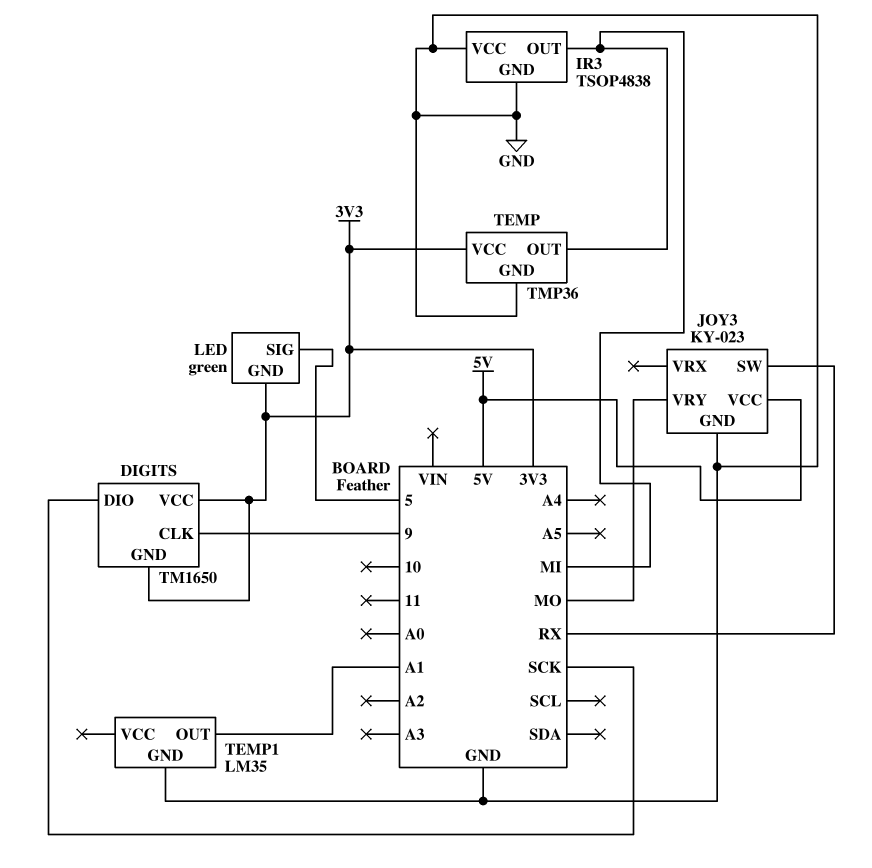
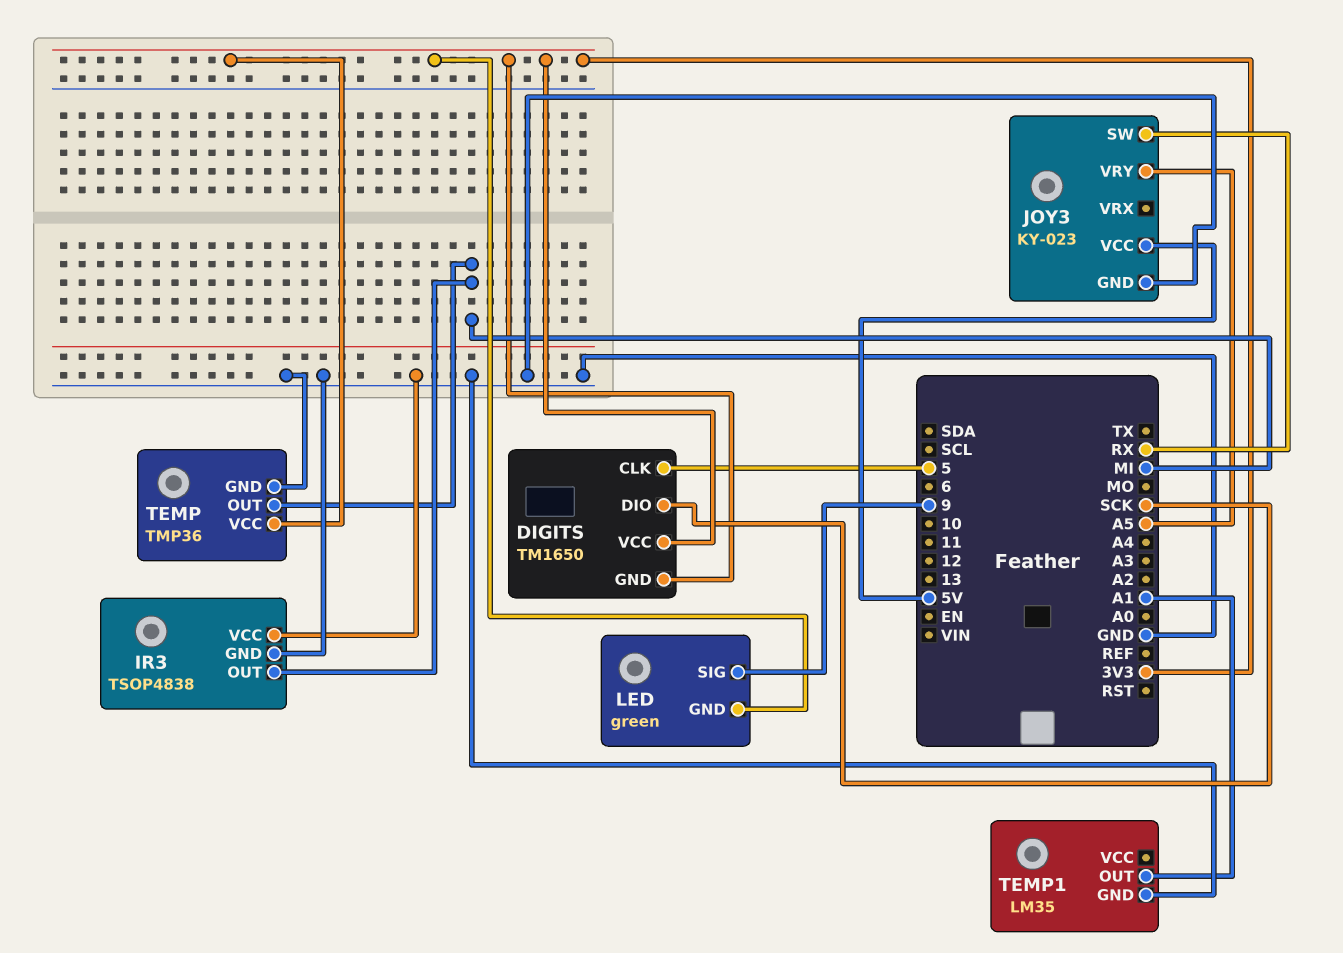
DIGITS pin CLK: 9 -> 5
JOY3 pin VRY: MO -> A5
LED pin SIG: 5 -> 9

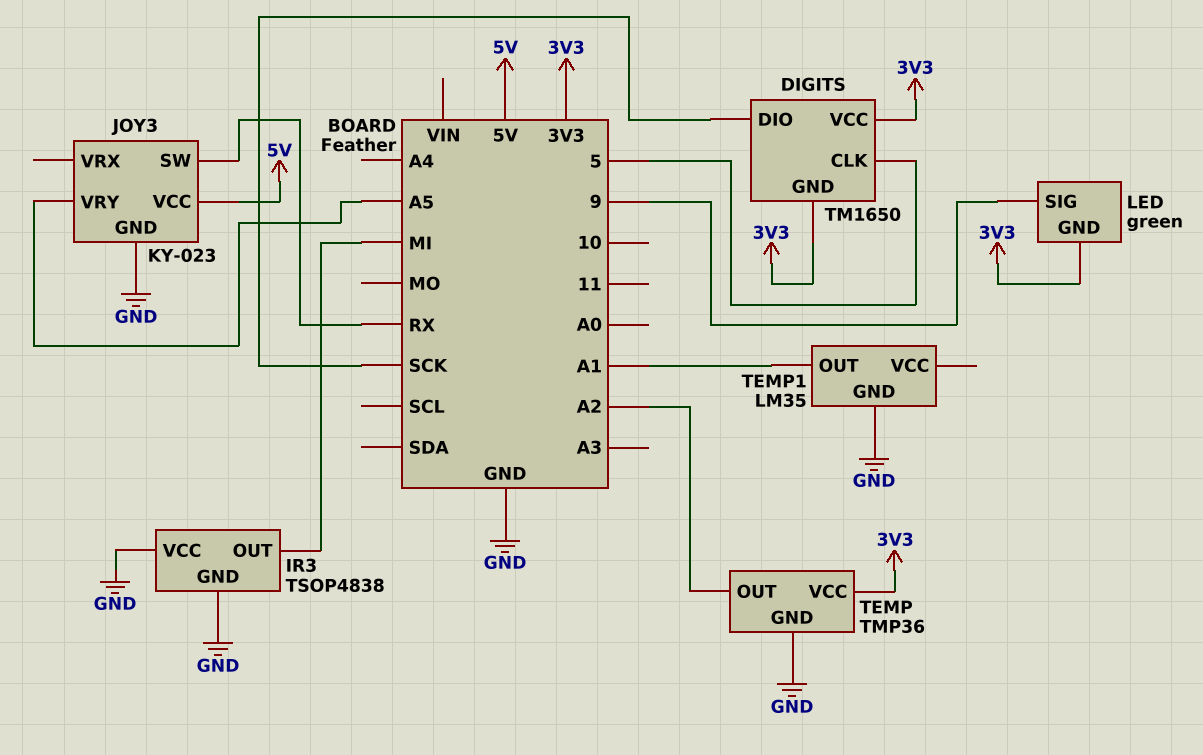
TEMP pin OUT: MI -> A2

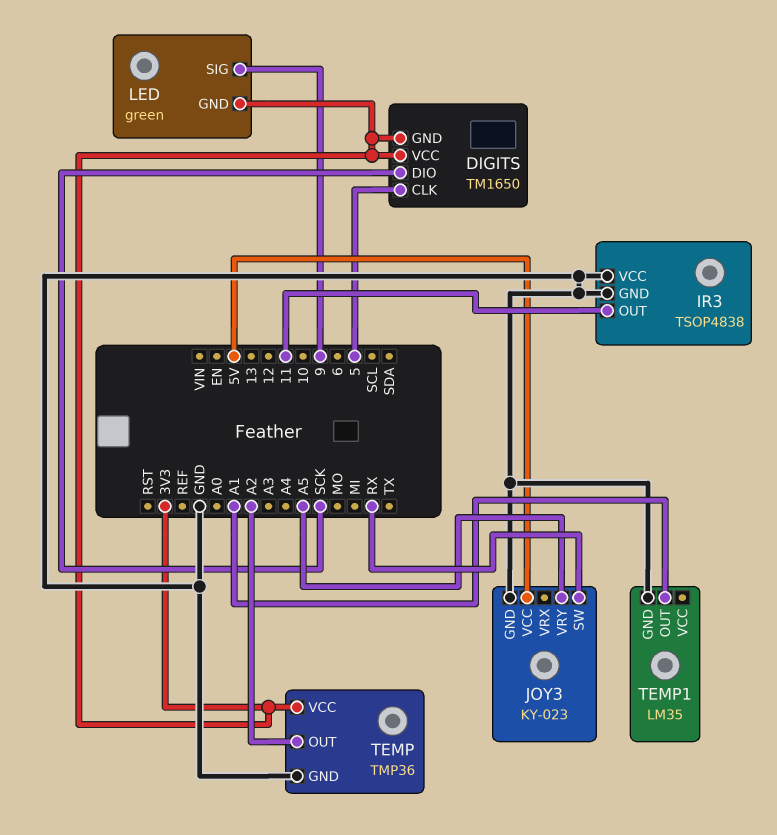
IR3 pin OUT: MI -> 11

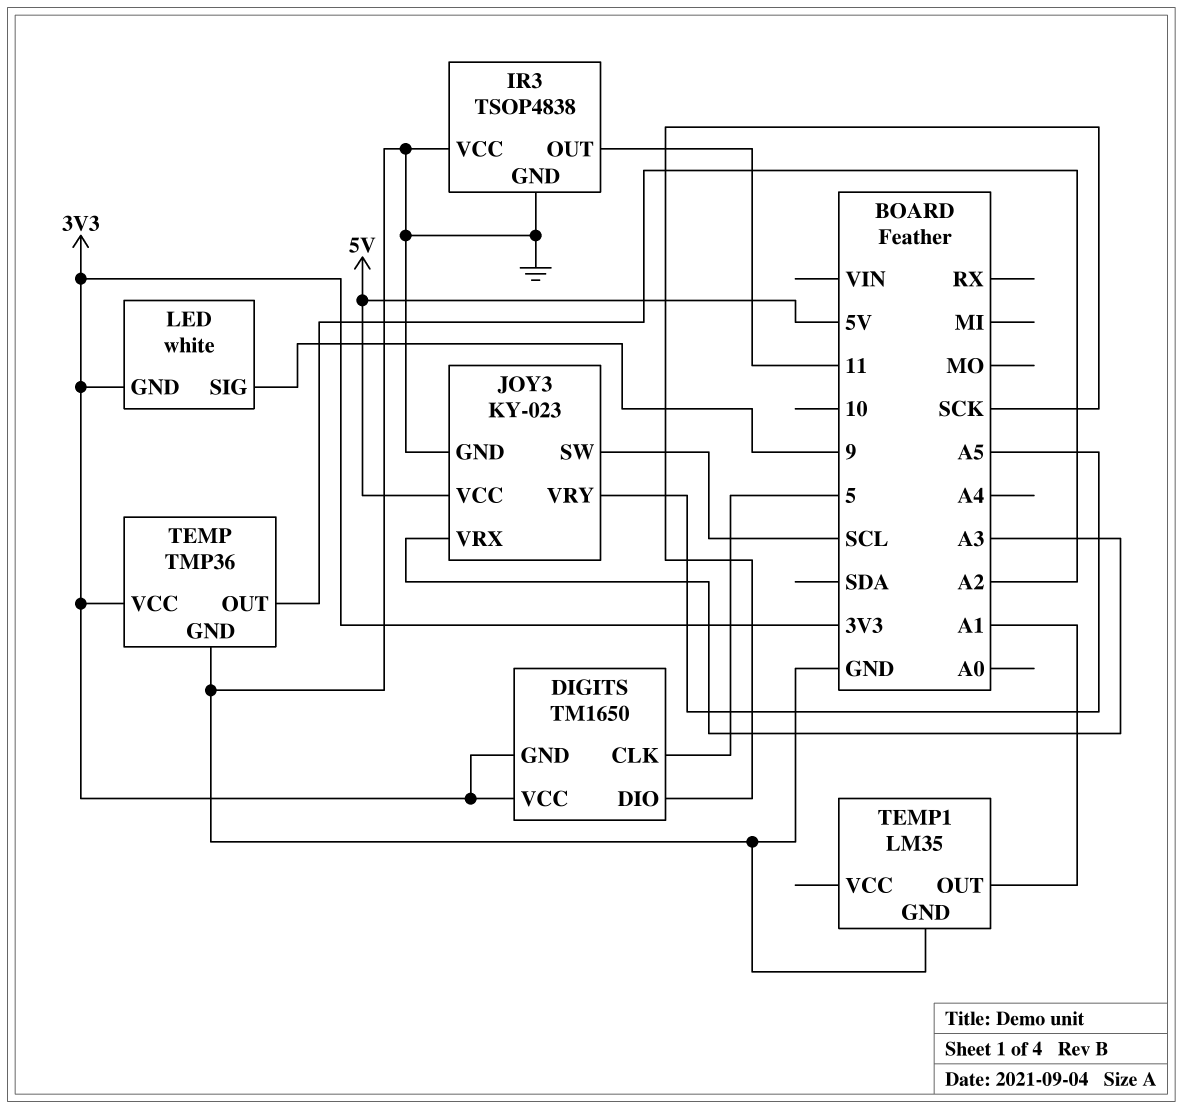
JOY3 pin SW: RX -> SCL
JOY3 pin VRX: none -> A3
LED: green -> white

